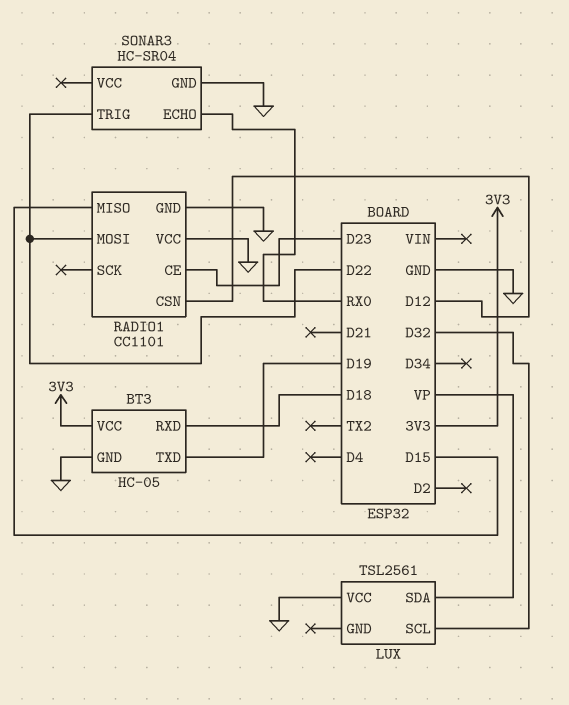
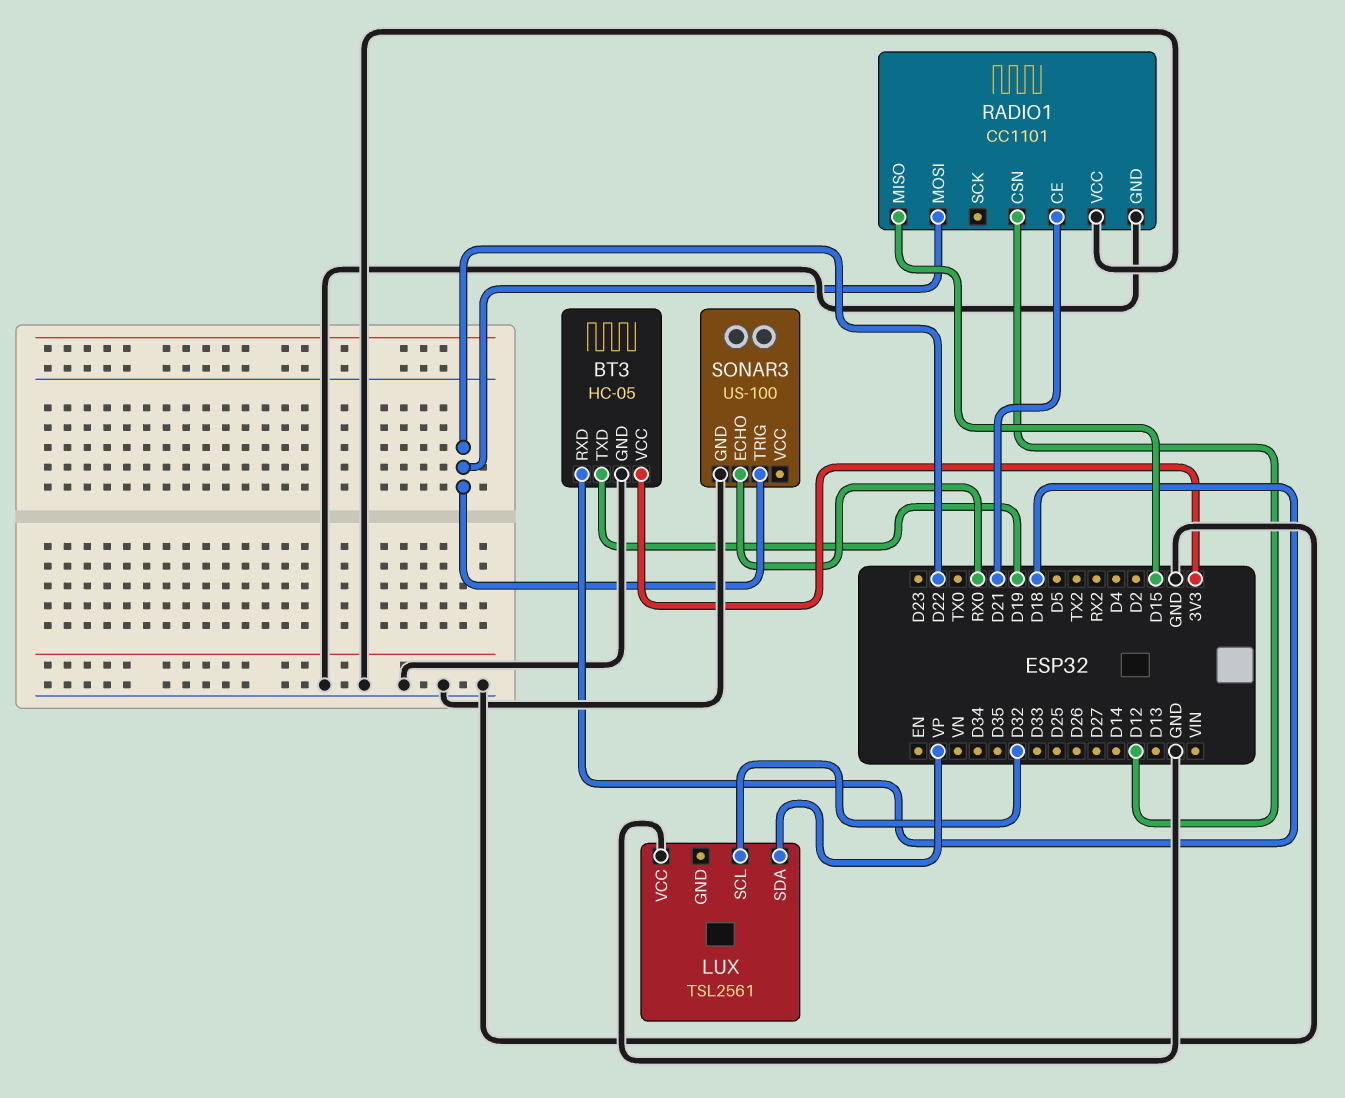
RADIO1 pin CE: D23 -> D21
SONAR3: HC-SR04 -> US-100

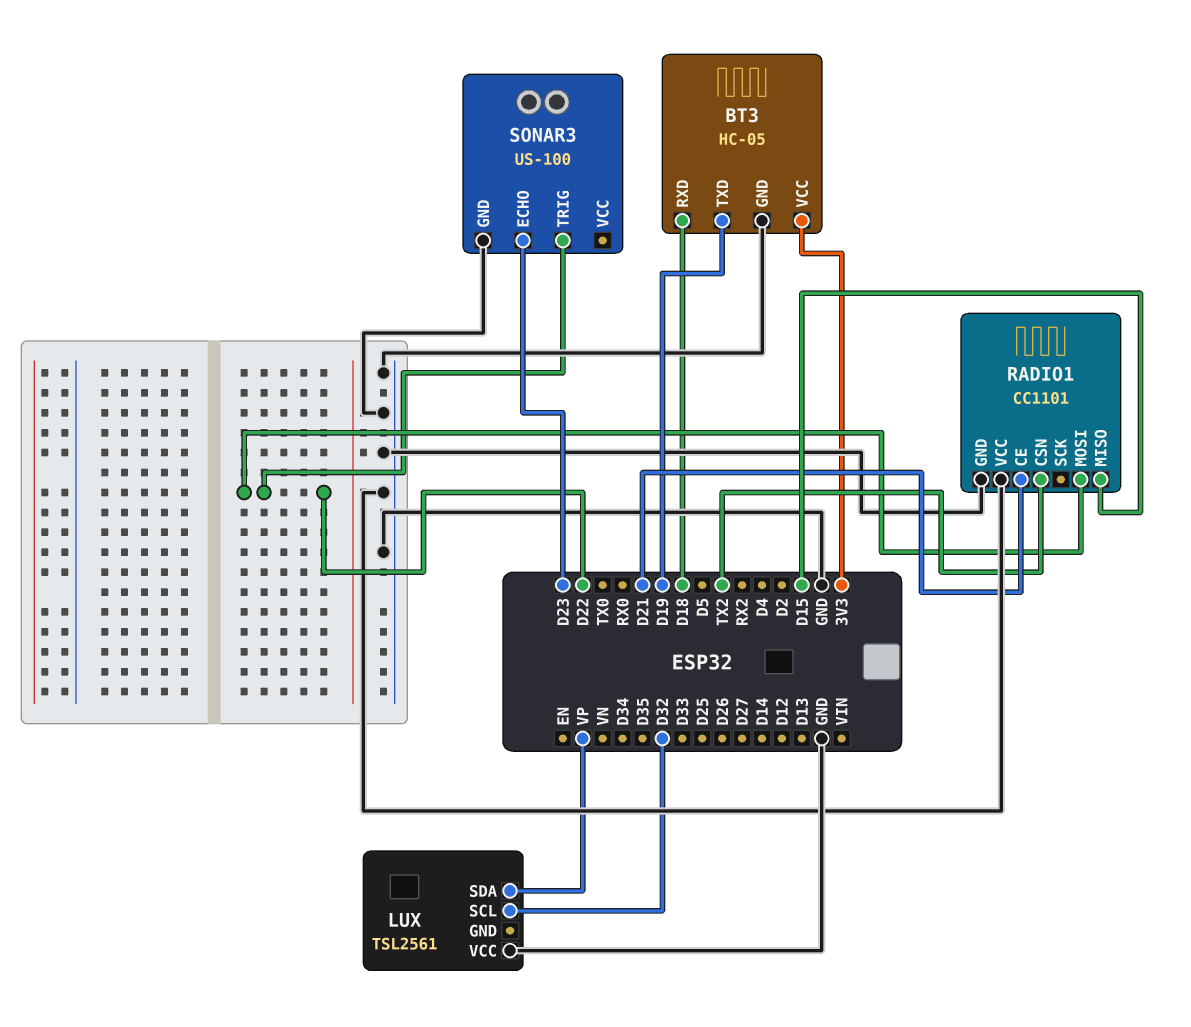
RADIO1 pin CSN: D12 -> TX2
SONAR3 pin ECHO: RX0 -> D23

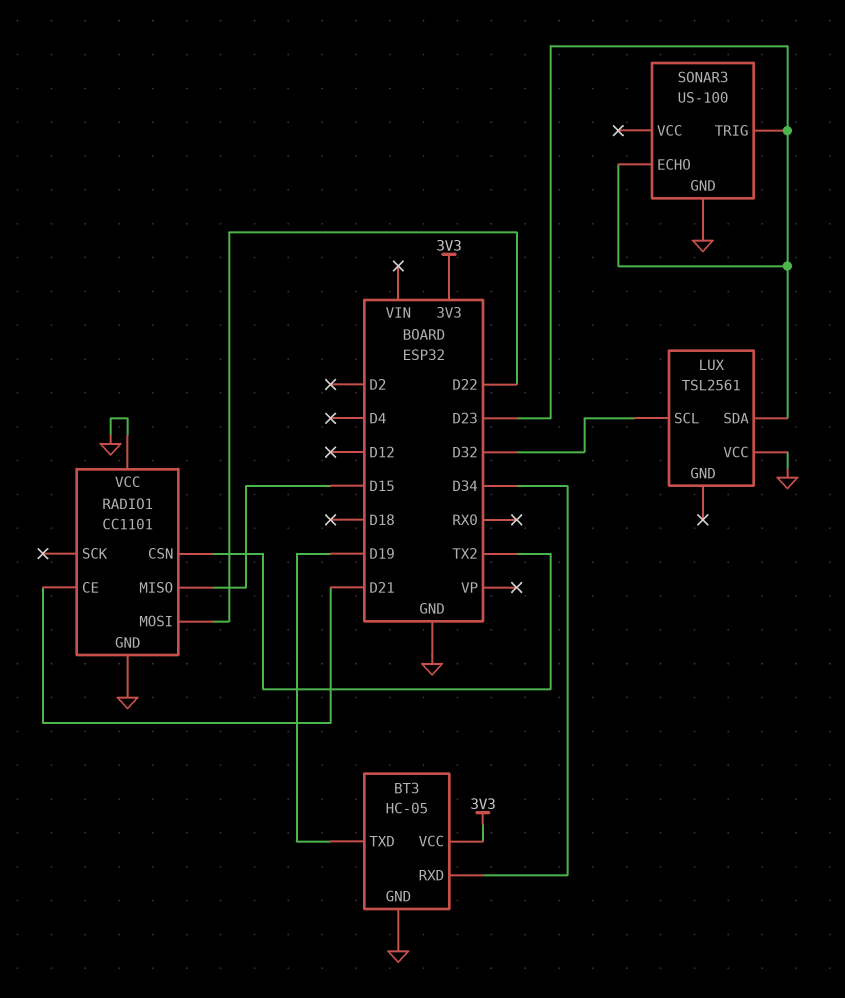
BT3 pin RXD: D18 -> D34
LUX pin SDA: VP -> D23
SONAR3 pin TRIG: D22 -> D23

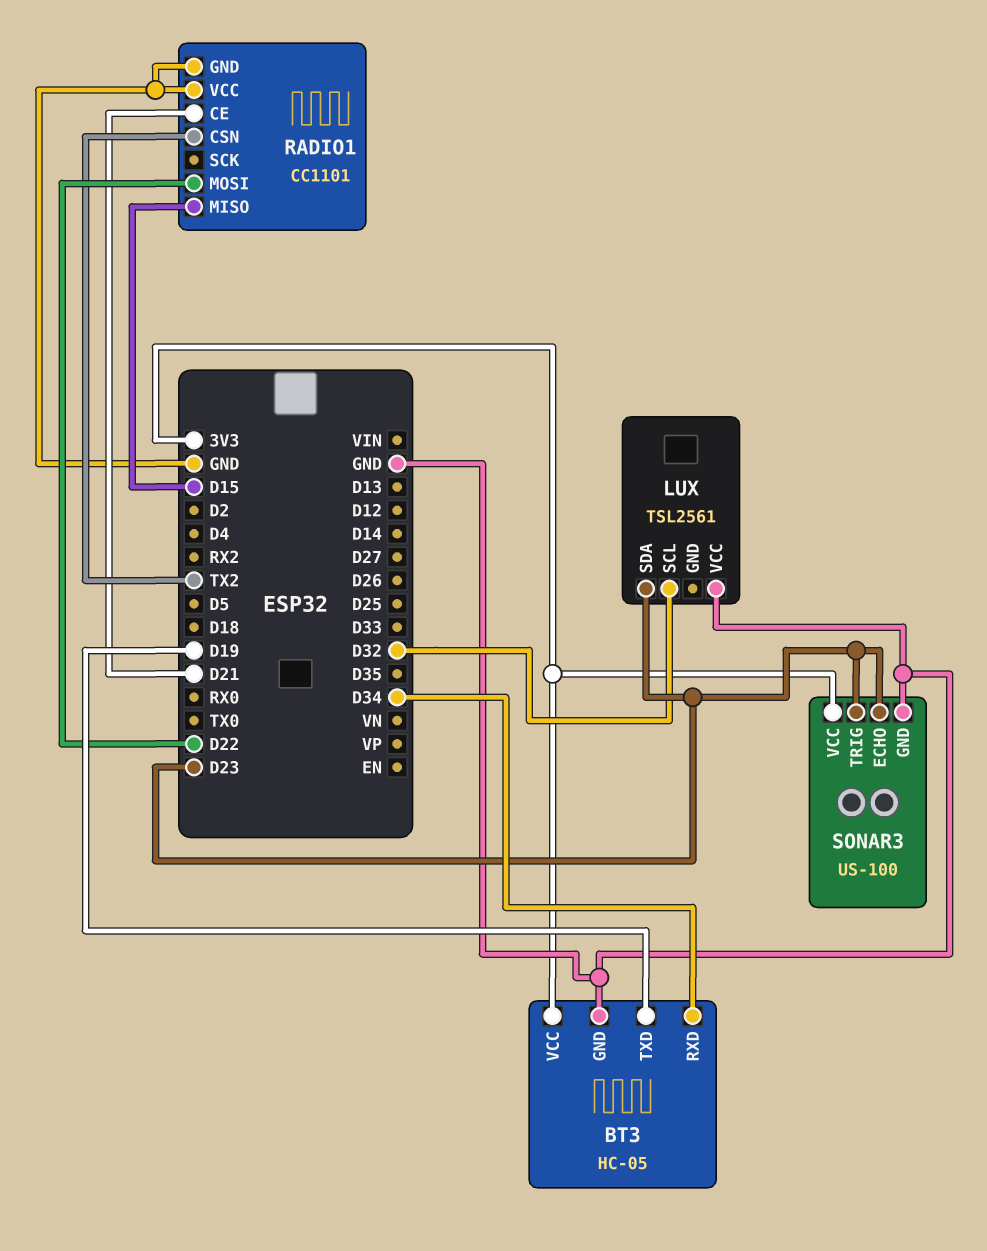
SONAR3 pin VCC: none -> 3V3

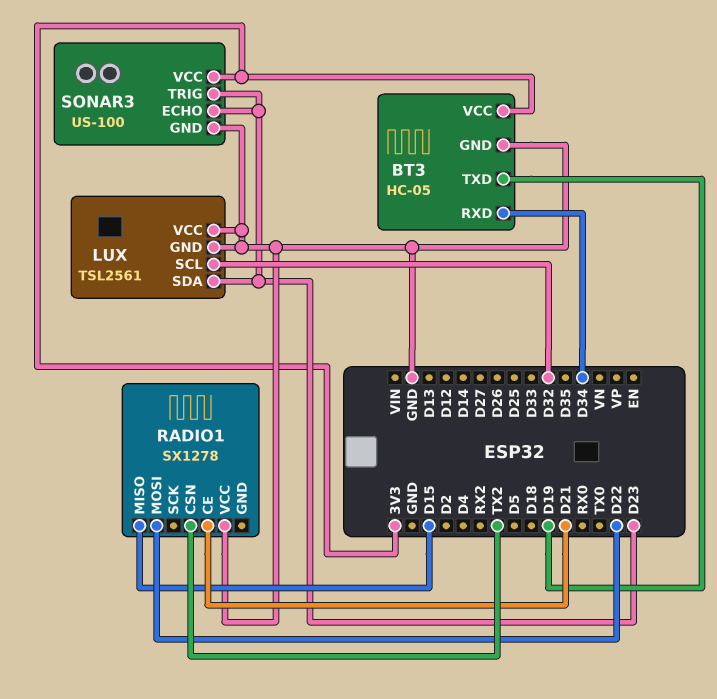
LUX pin GND: none -> GND
RADIO1: CC1101 -> SX1278
RADIO1 pin GND: GND -> none

